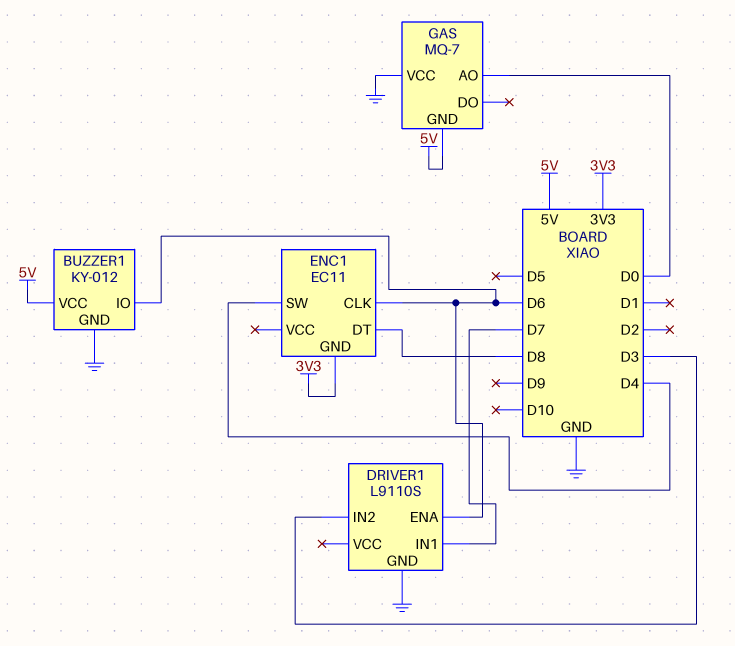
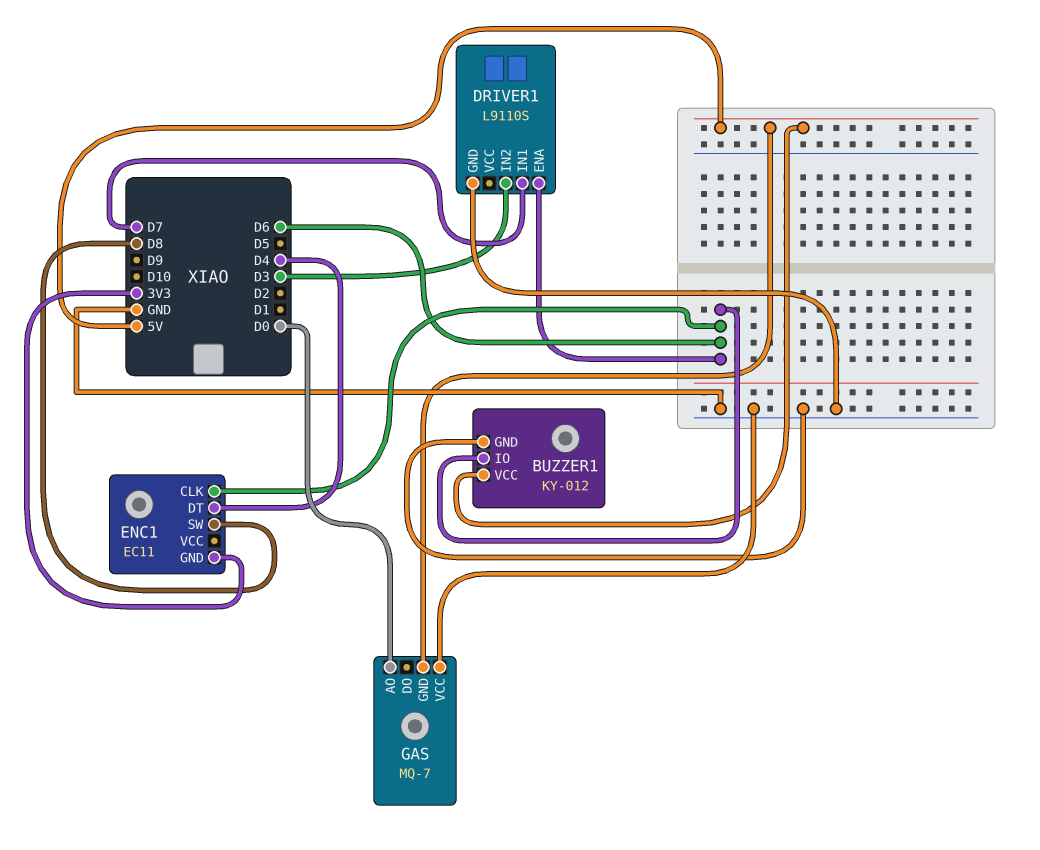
ENC1 pin DT: D8 -> D4
ENC1 pin SW: D4 -> D8

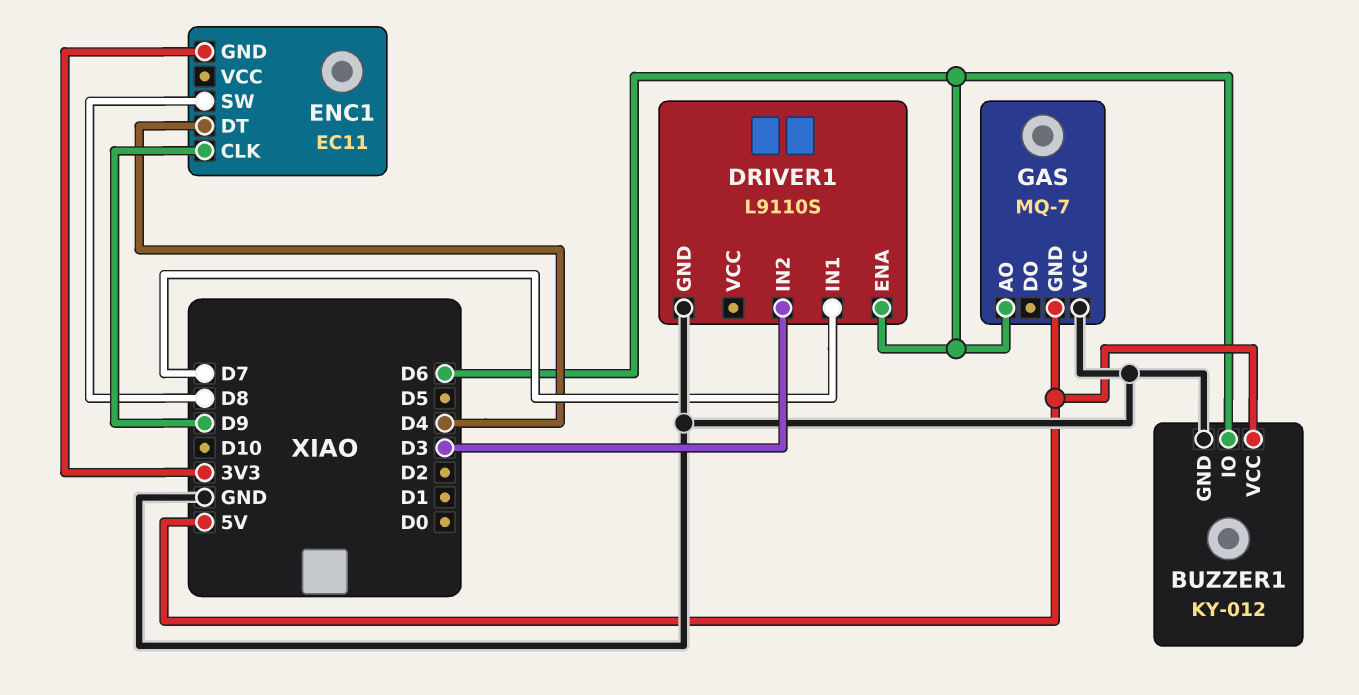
ENC1 pin CLK: D6 -> D9
GAS pin AO: D0 -> D6

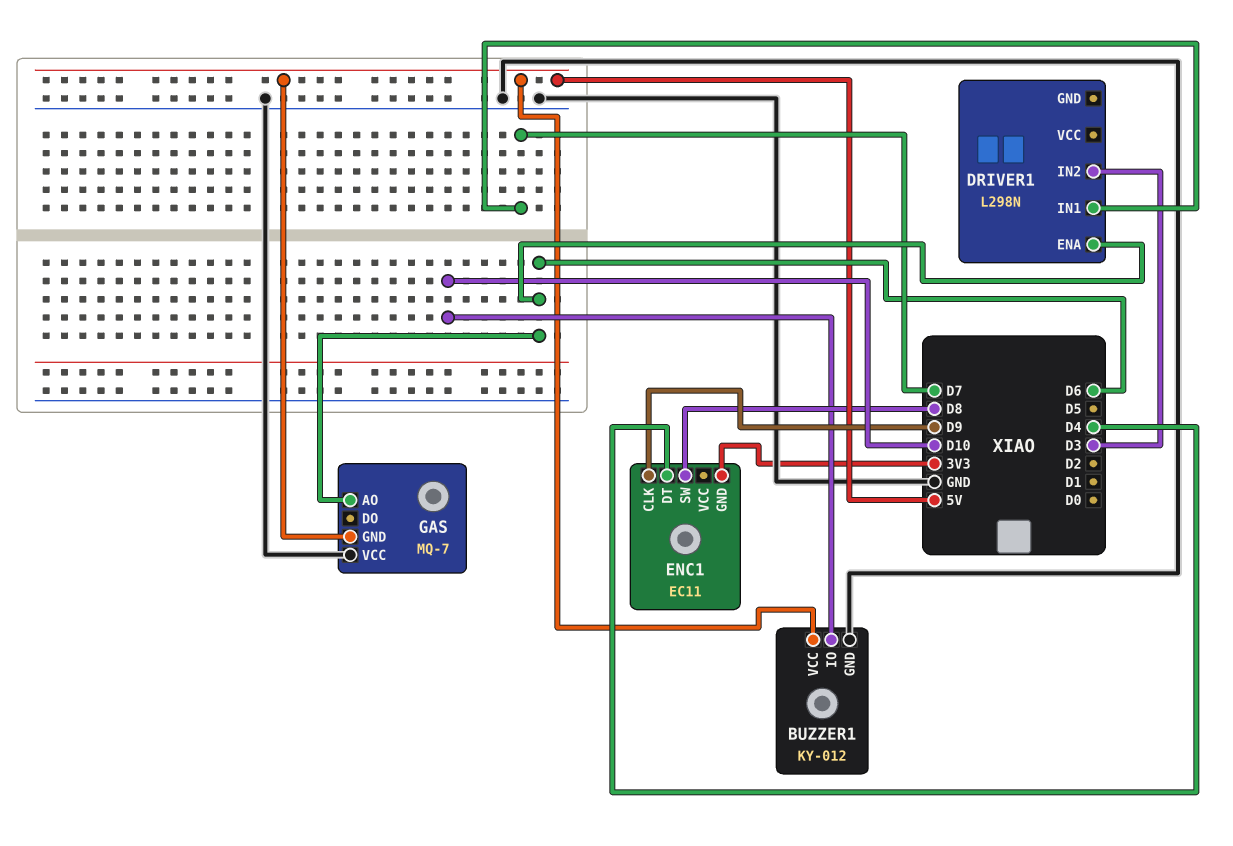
BUZZER1 pin IO: D6 -> D10
DRIVER1: L9110S -> L298N
DRIVER1 pin GND: GND -> none

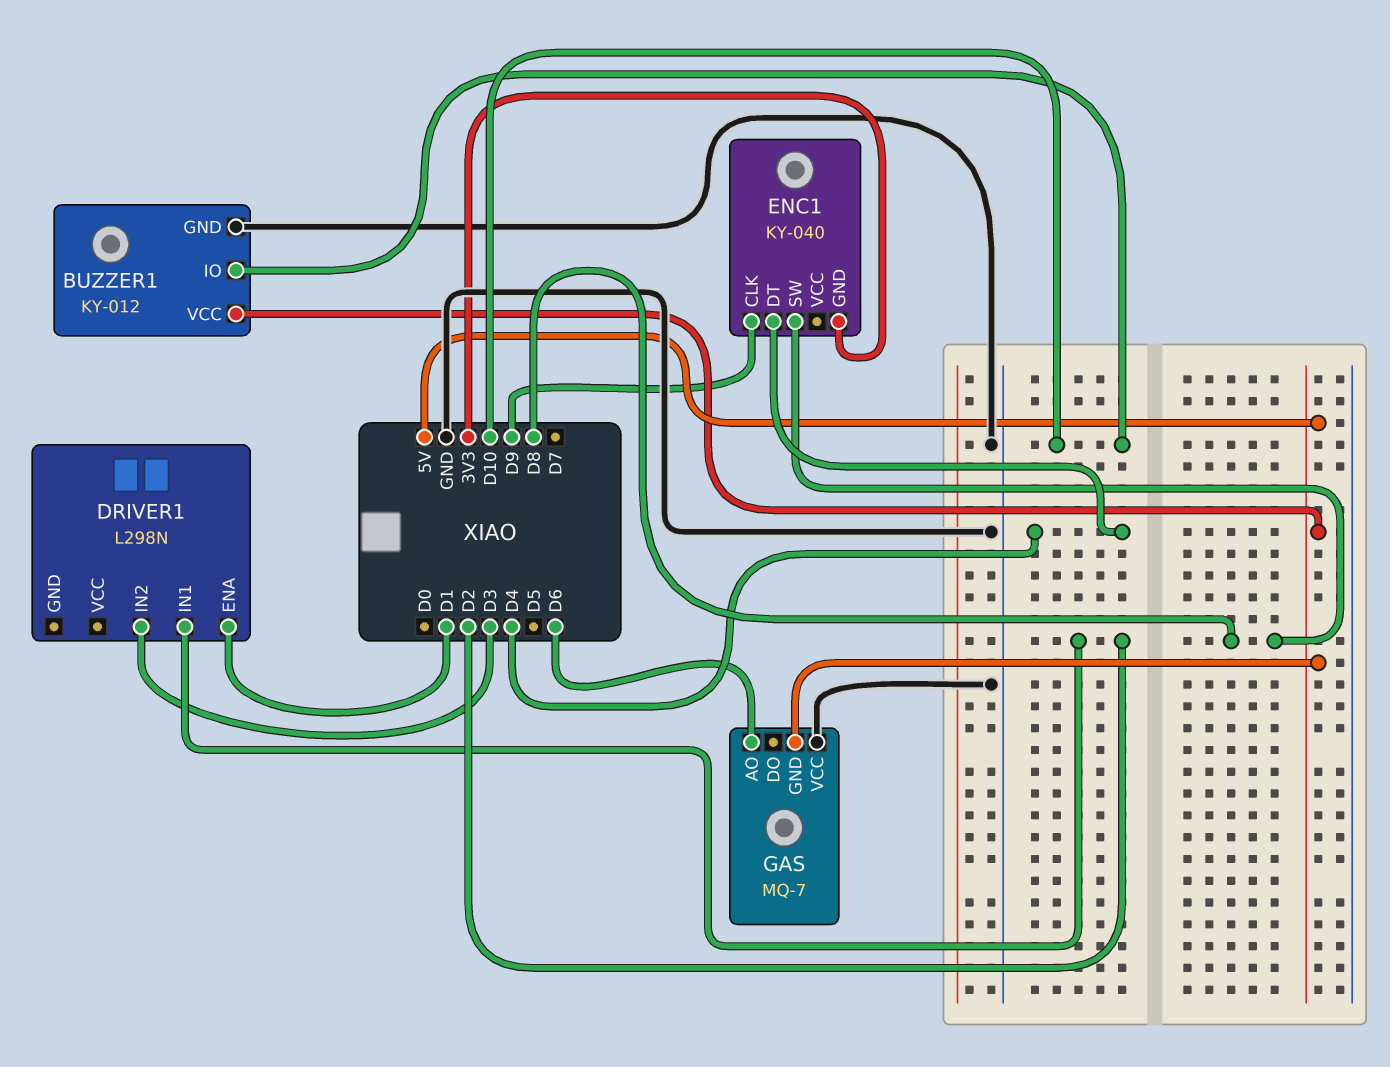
DRIVER1 pin ENA: D6 -> D1
DRIVER1 pin IN1: D7 -> D2
ENC1: EC11 -> KY-040

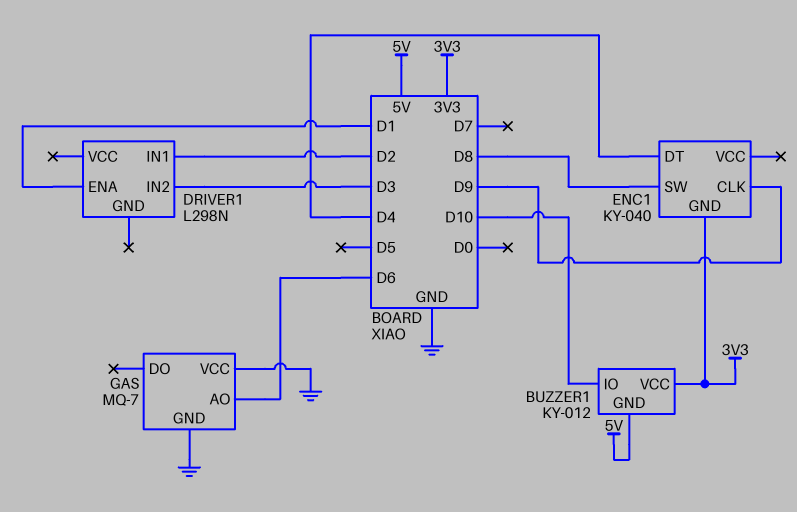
BUZZER1 pin GND: GND -> 5V
BUZZER1 pin VCC: 5V -> 3V3
GAS pin GND: 5V -> GND

